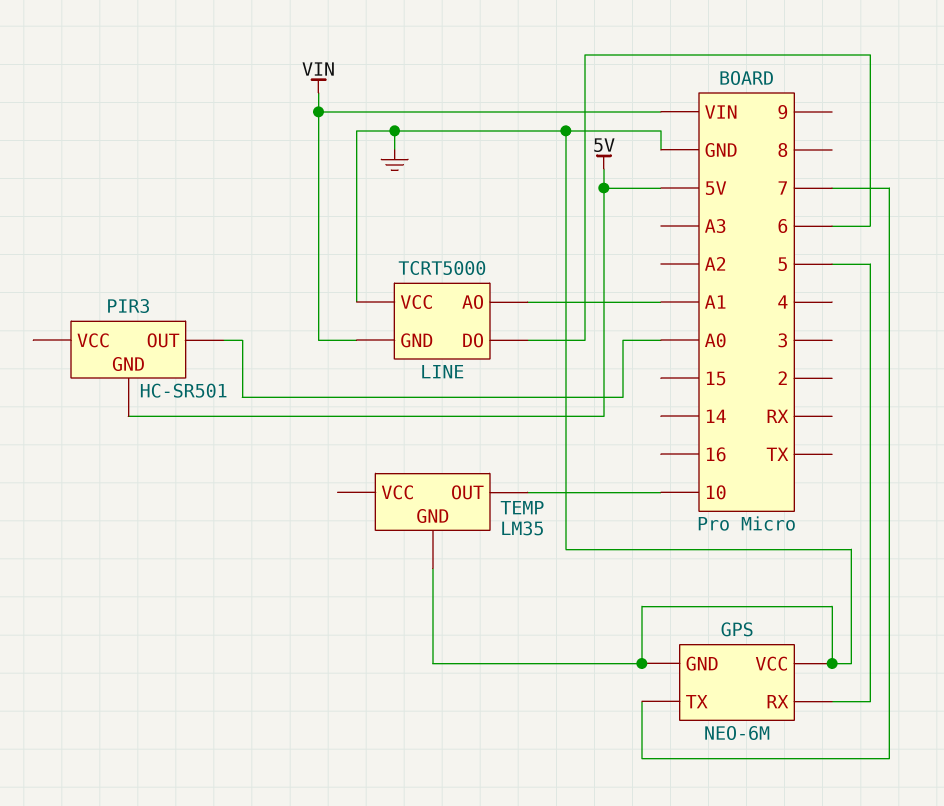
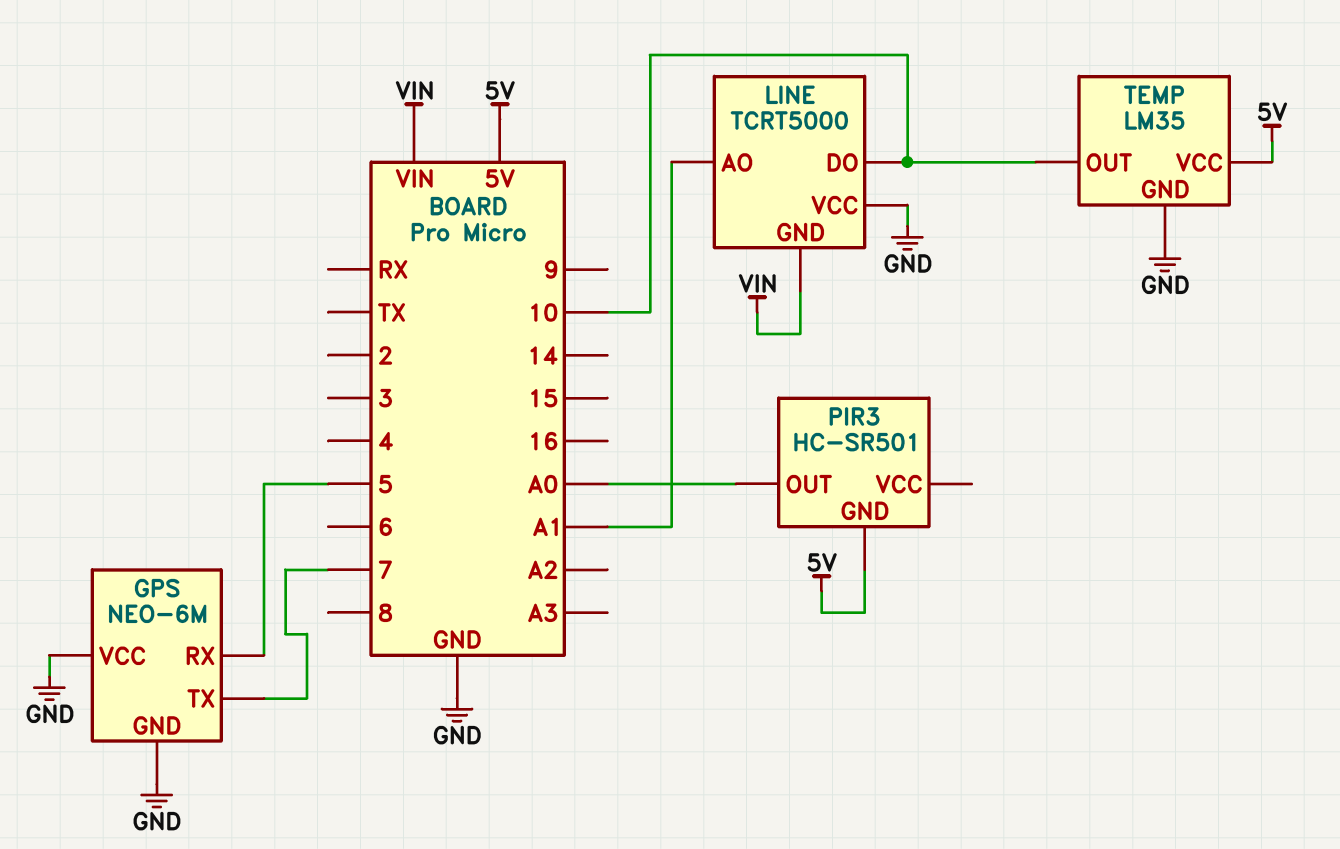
LINE pin DO: 6 -> 10
TEMP pin VCC: none -> 5V

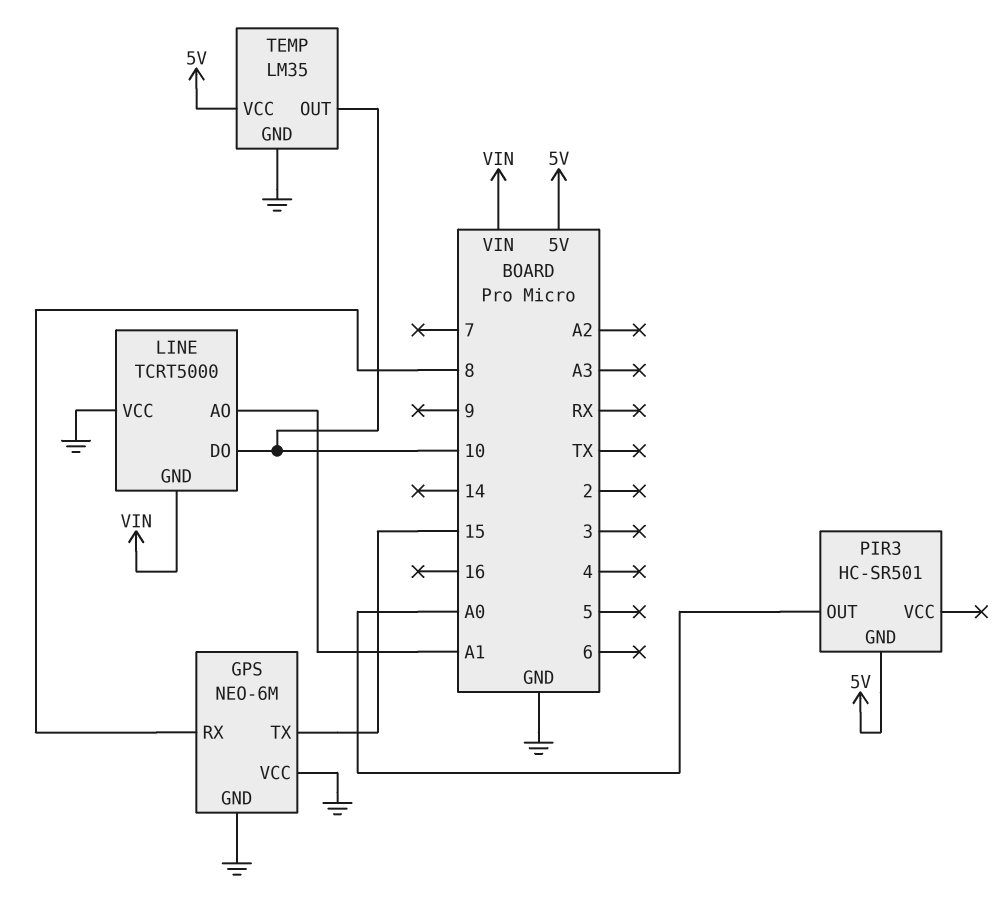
GPS pin RX: 5 -> 8
GPS pin TX: 7 -> 15

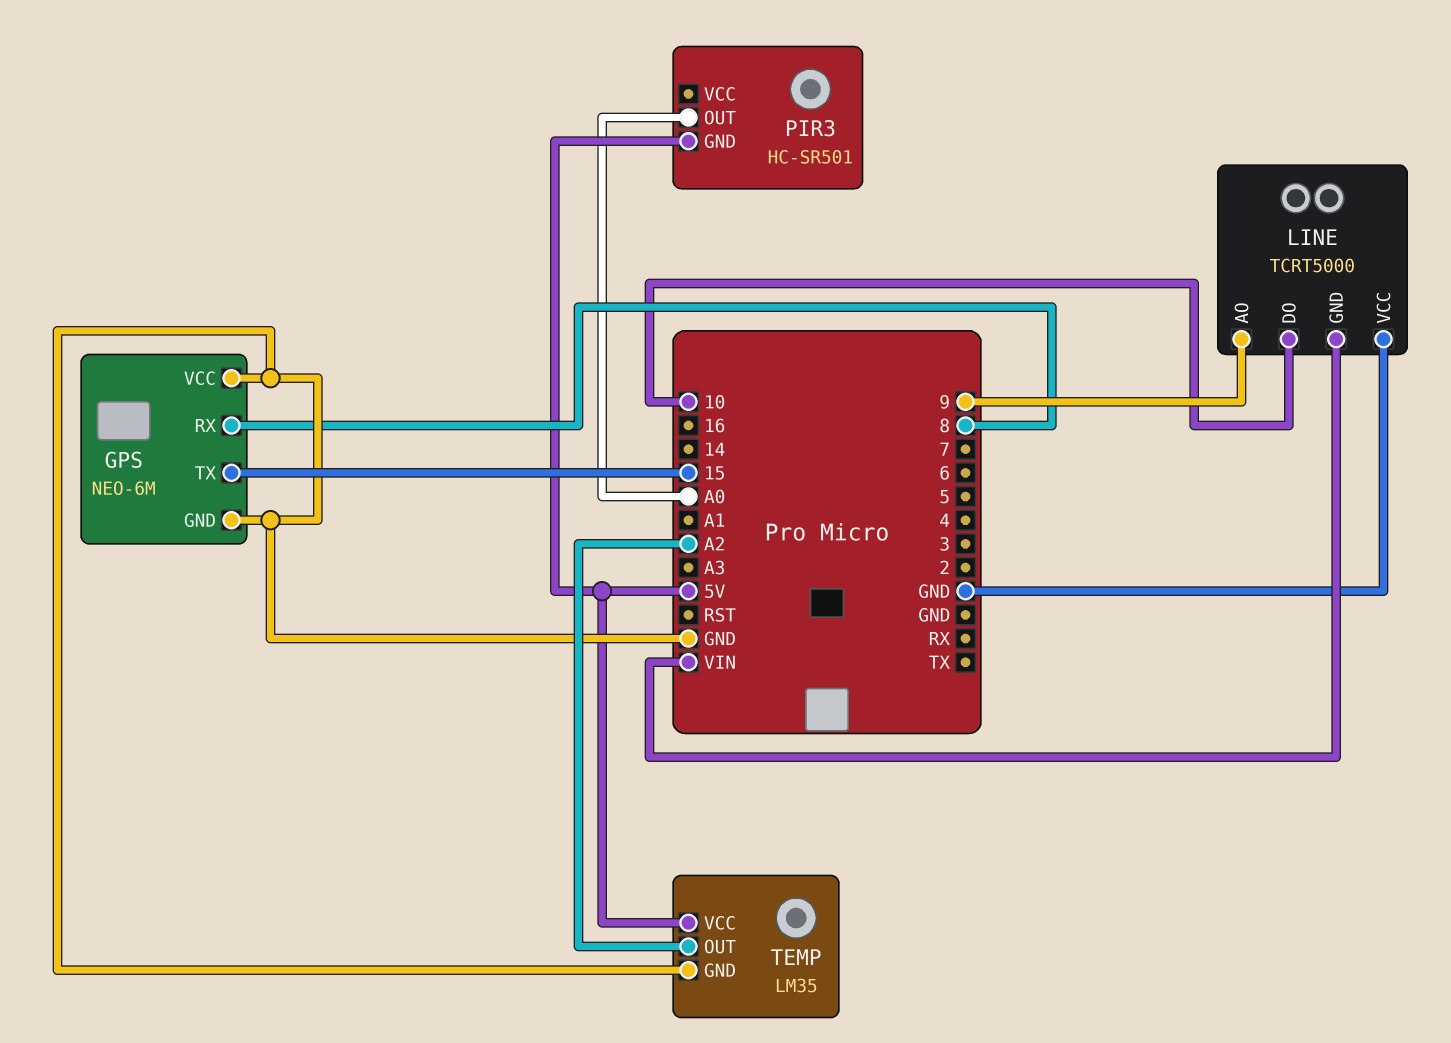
LINE pin AO: A1 -> 9
TEMP pin OUT: 10 -> A2

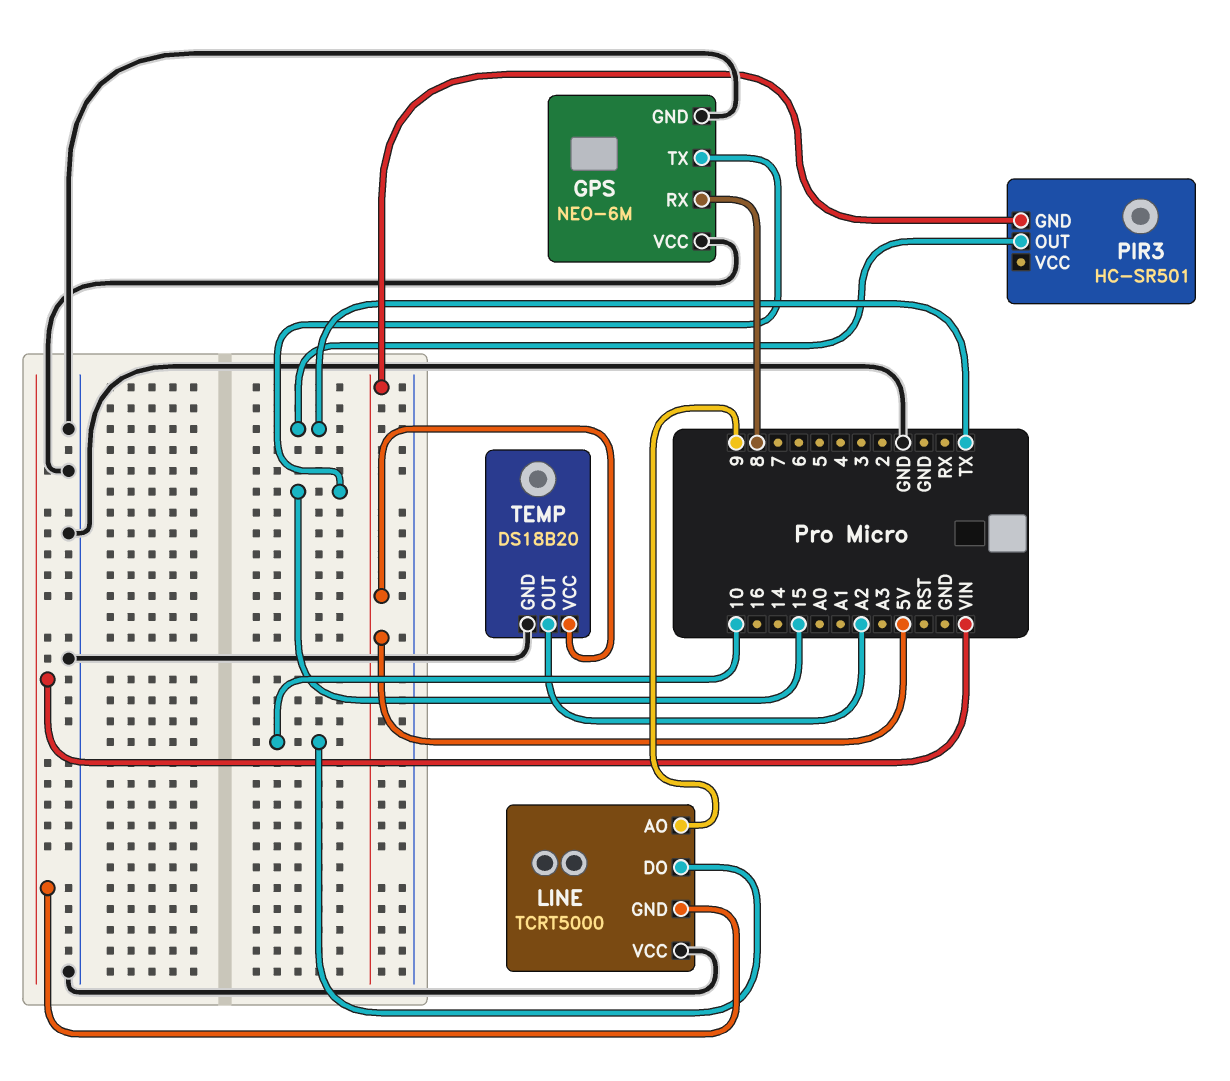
PIR3 pin OUT: A0 -> TX
TEMP: LM35 -> DS18B20

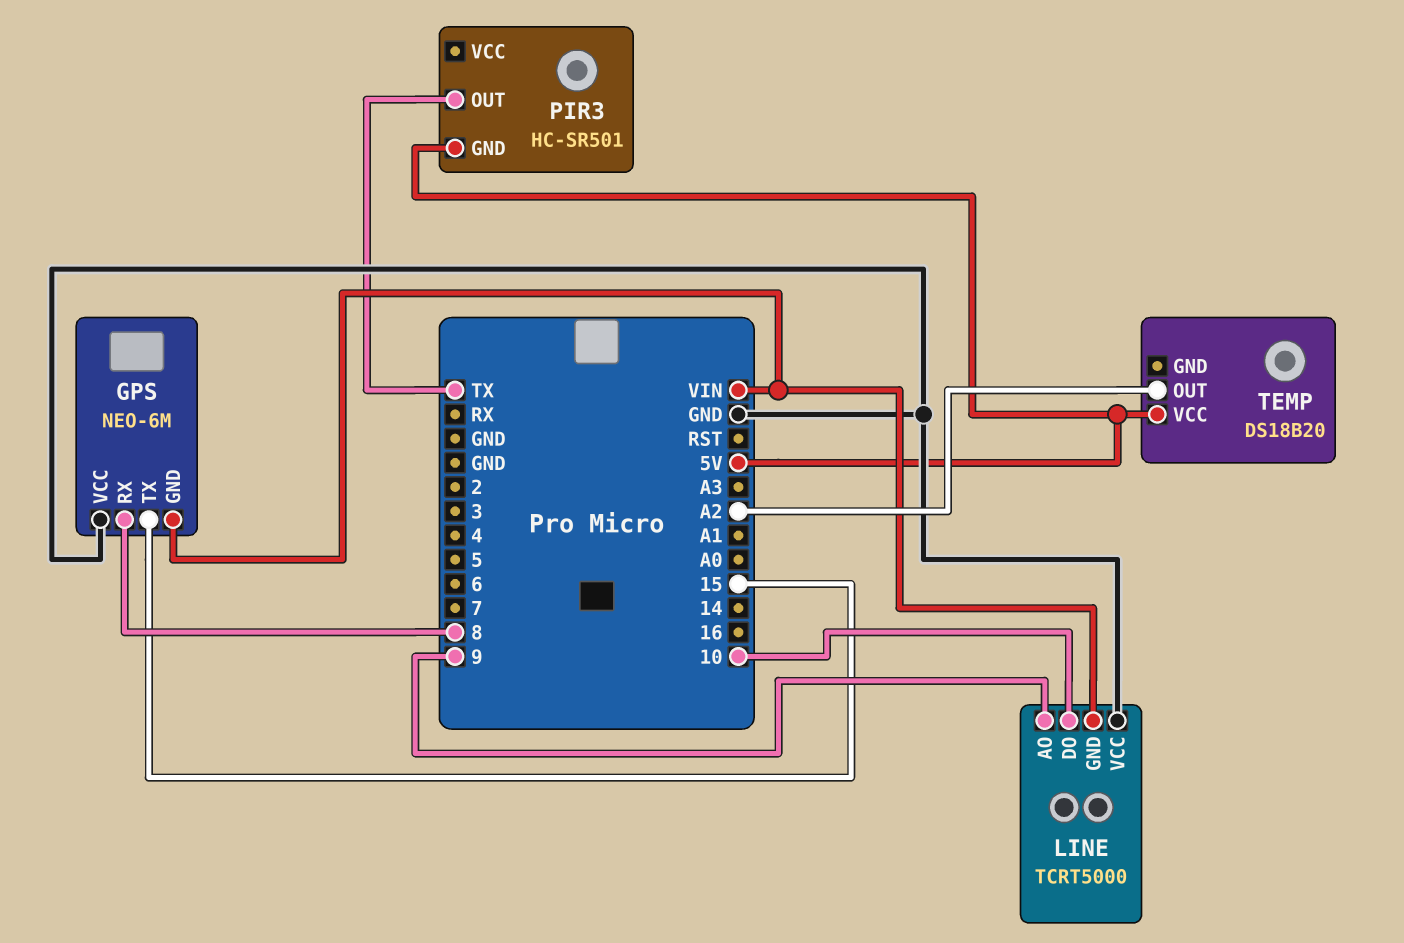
GPS pin GND: GND -> VIN
TEMP pin GND: GND -> none

